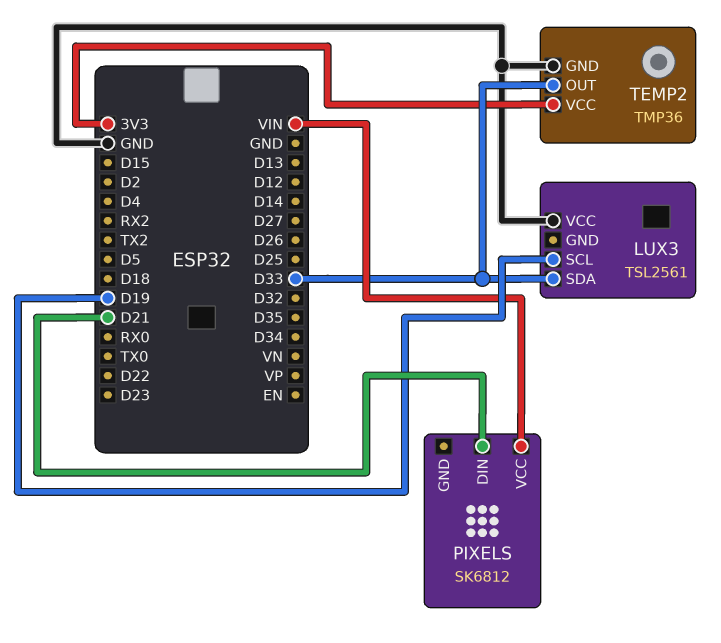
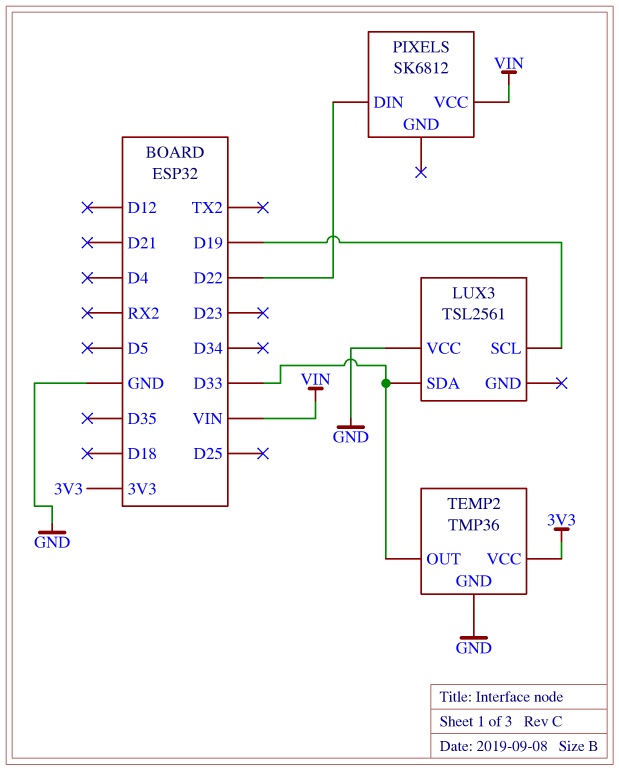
PIXELS pin DIN: D21 -> D22

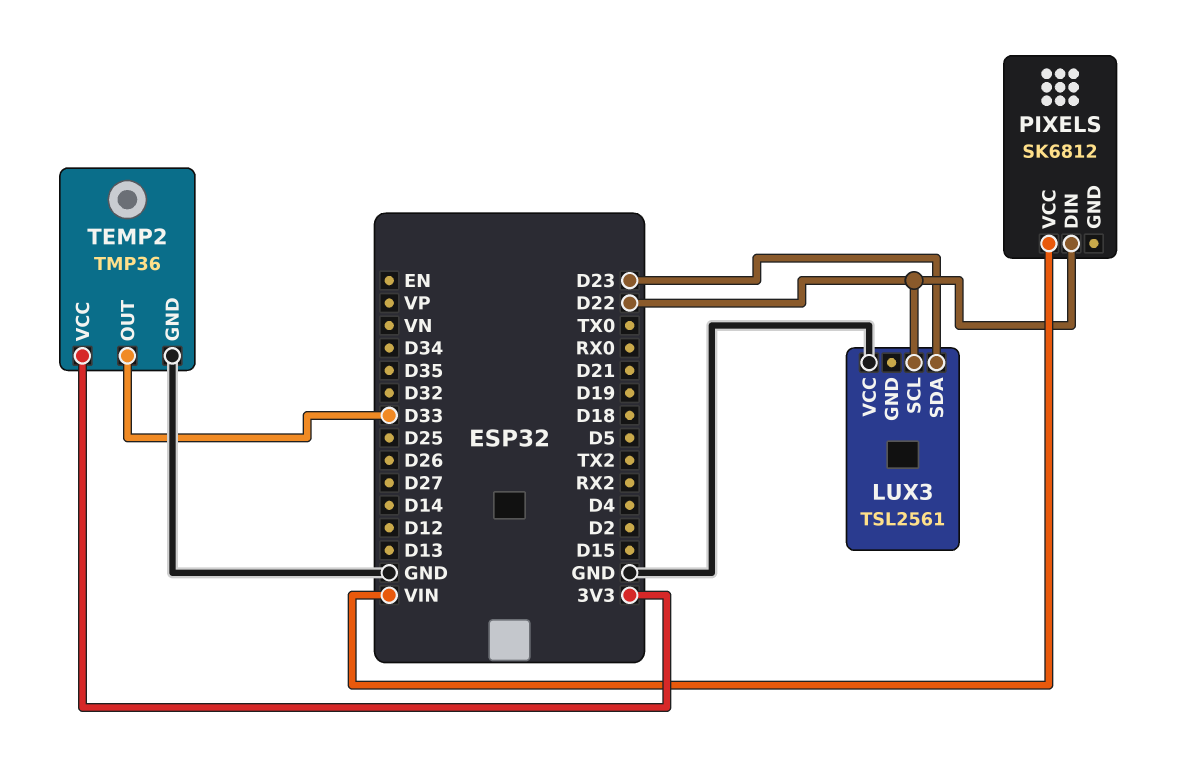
LUX3 pin SCL: D19 -> D22
LUX3 pin SDA: D33 -> D23

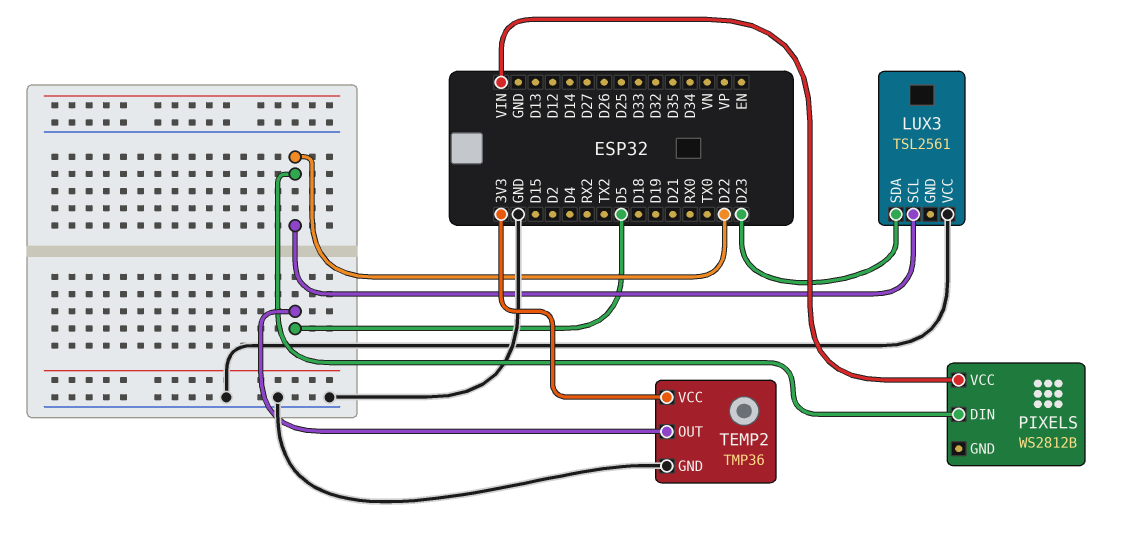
PIXELS: SK6812 -> WS2812B
TEMP2 pin OUT: D33 -> D5

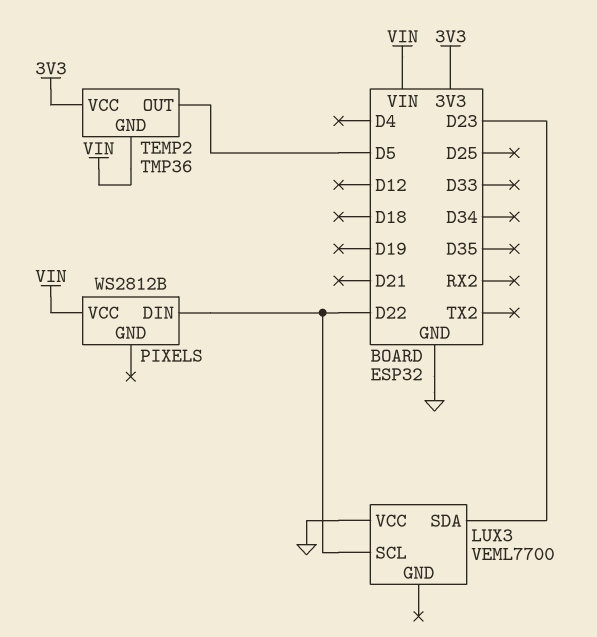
LUX3: TSL2561 -> VEML7700
TEMP2 pin GND: GND -> VIN

